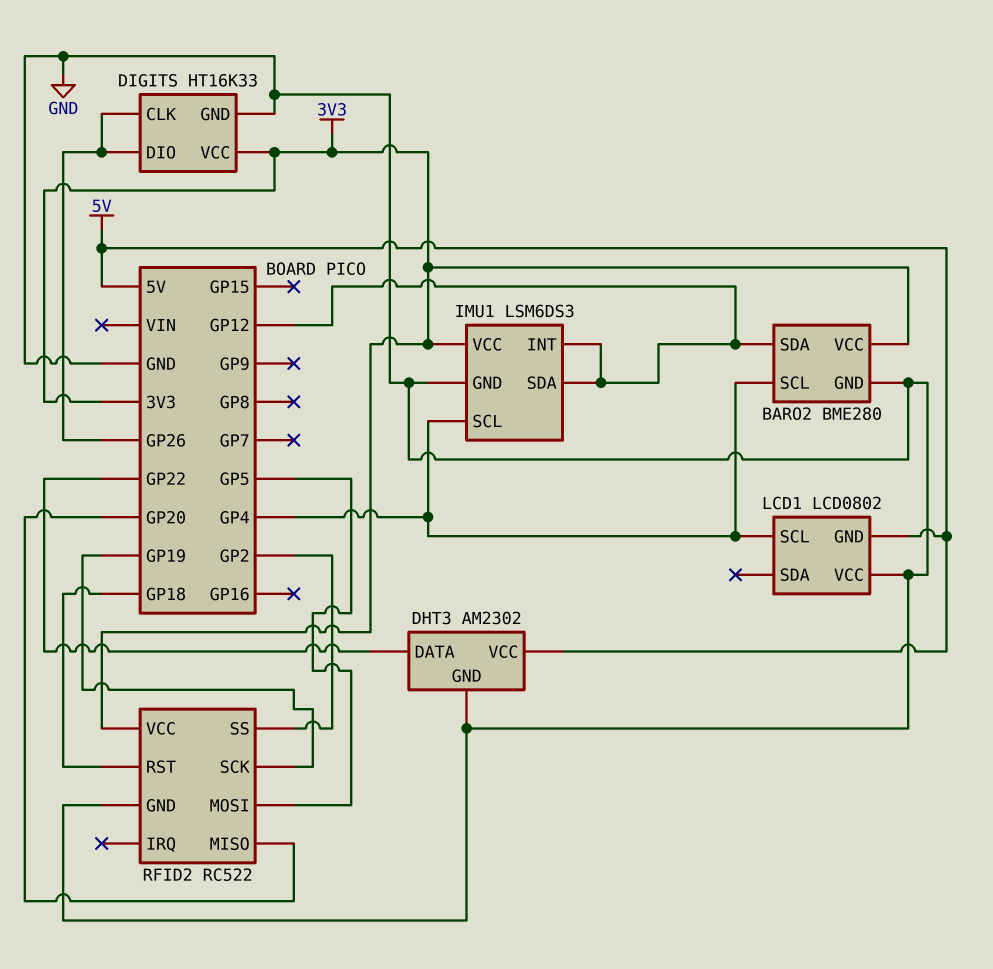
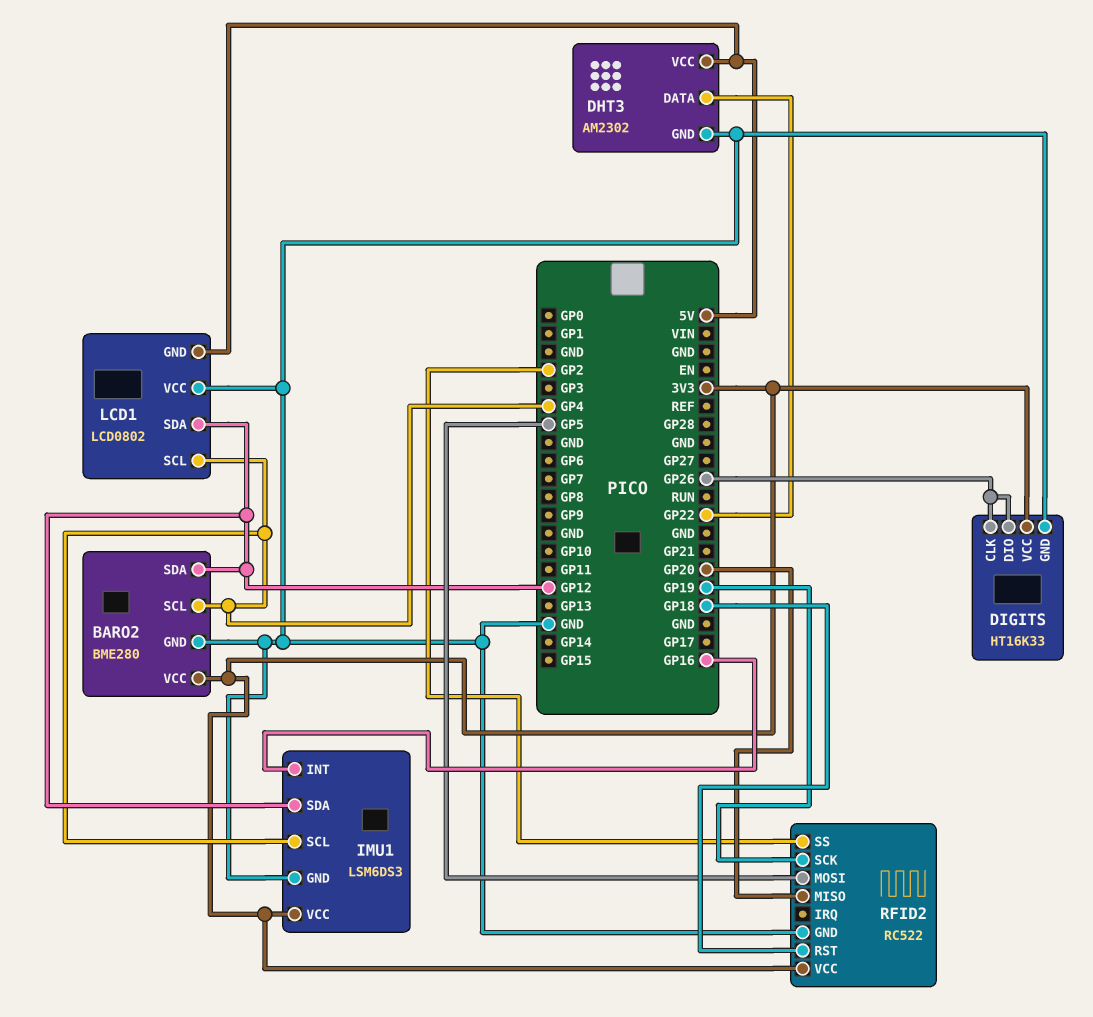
IMU1 pin INT: GP12 -> GP16
LCD1 pin SDA: none -> GP12

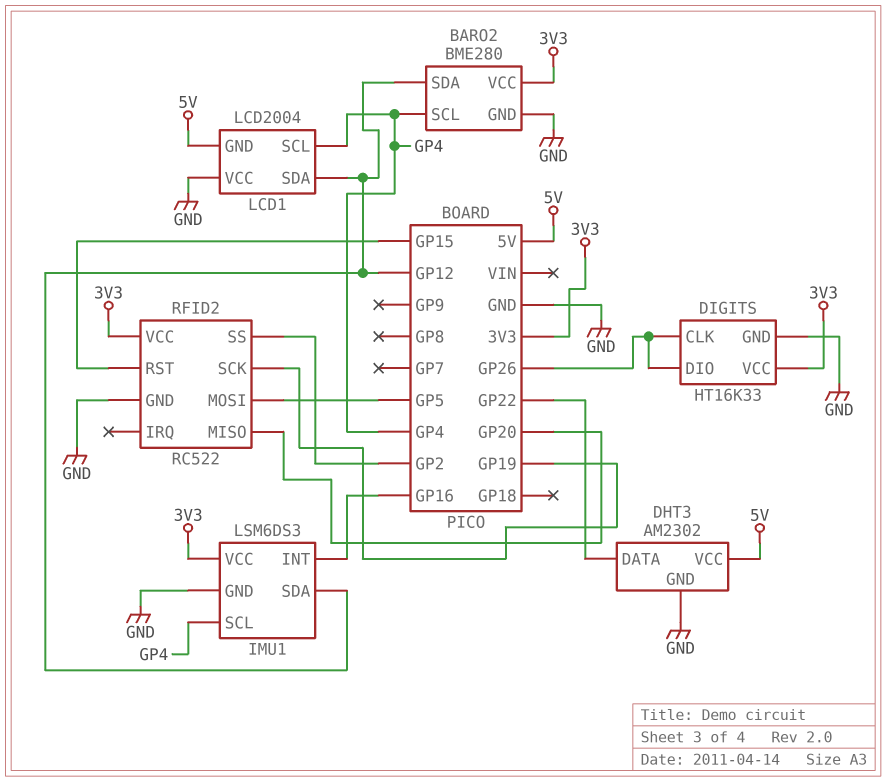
LCD1: LCD0802 -> LCD2004
RFID2 pin RST: GP18 -> GP15

